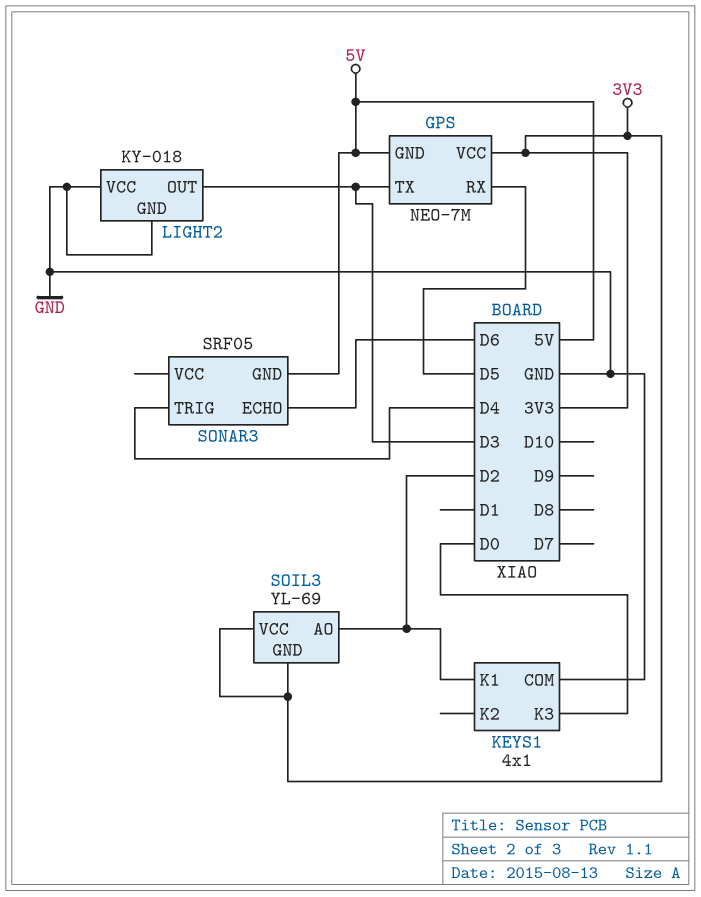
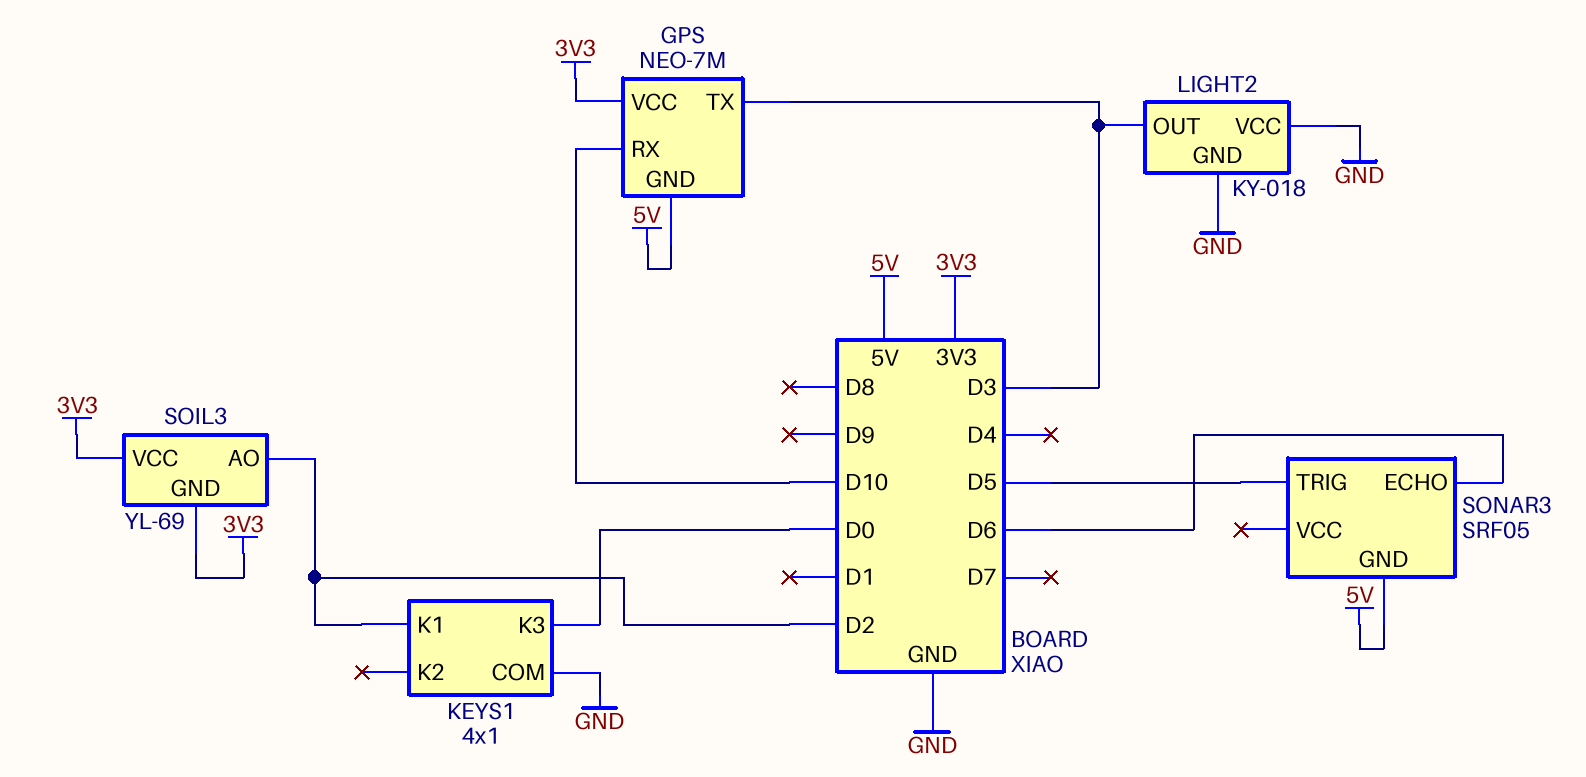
GPS pin RX: D5 -> D10
SONAR3 pin TRIG: D4 -> D5

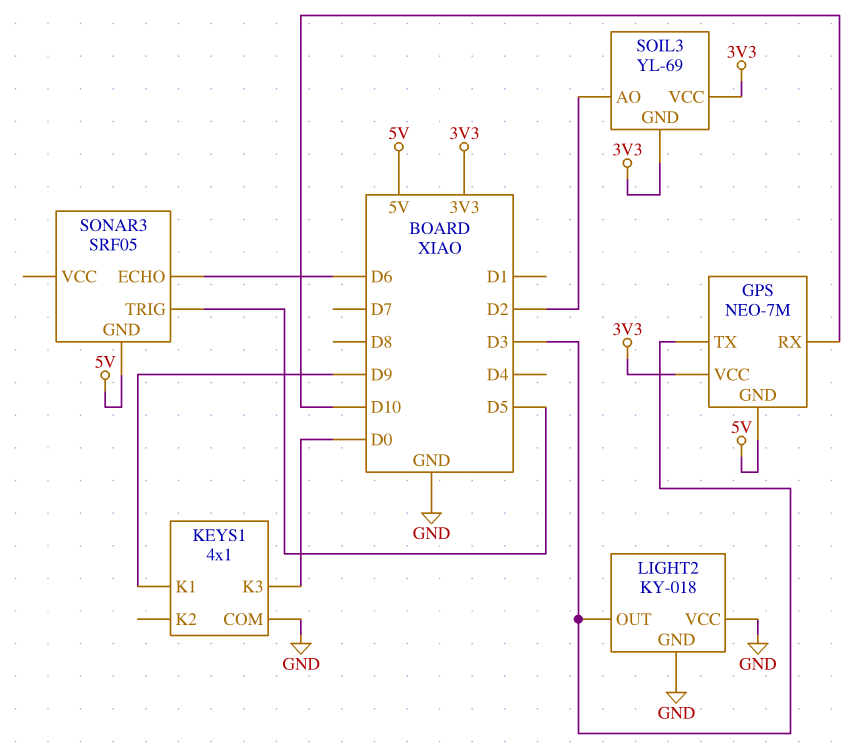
KEYS1 pin K1: D2 -> D9

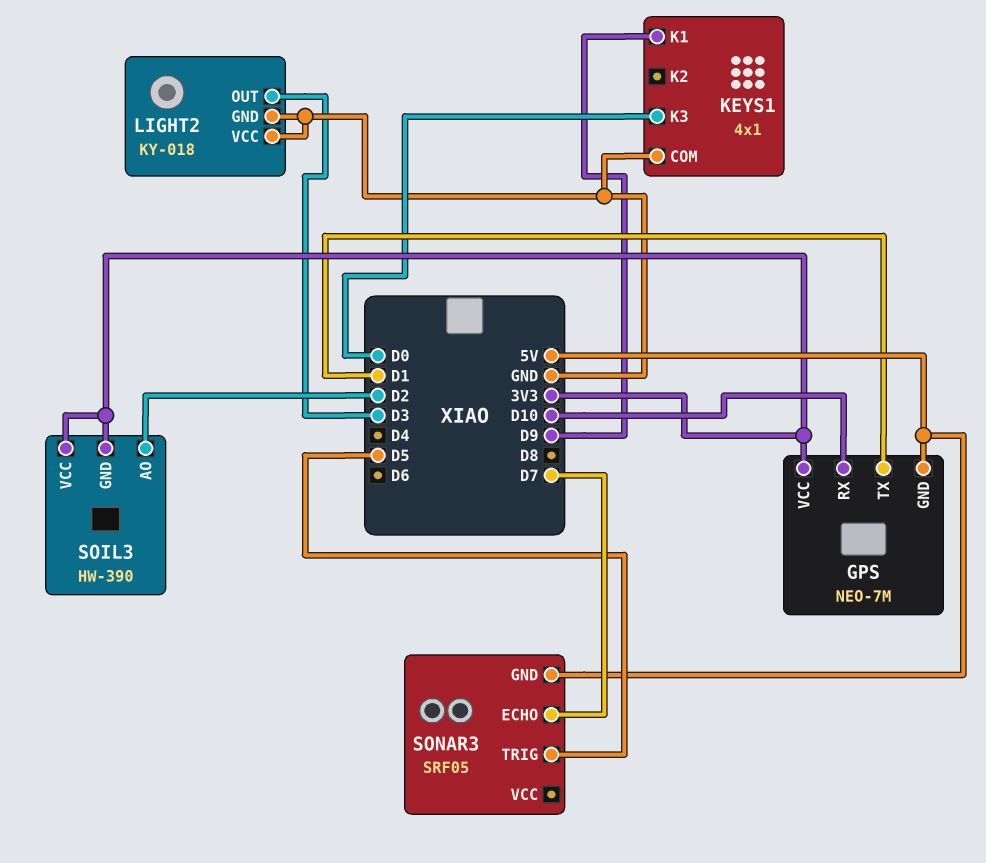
GPS pin TX: D3 -> D1
SOIL3: YL-69 -> HW-390
SONAR3 pin ECHO: D6 -> D7

